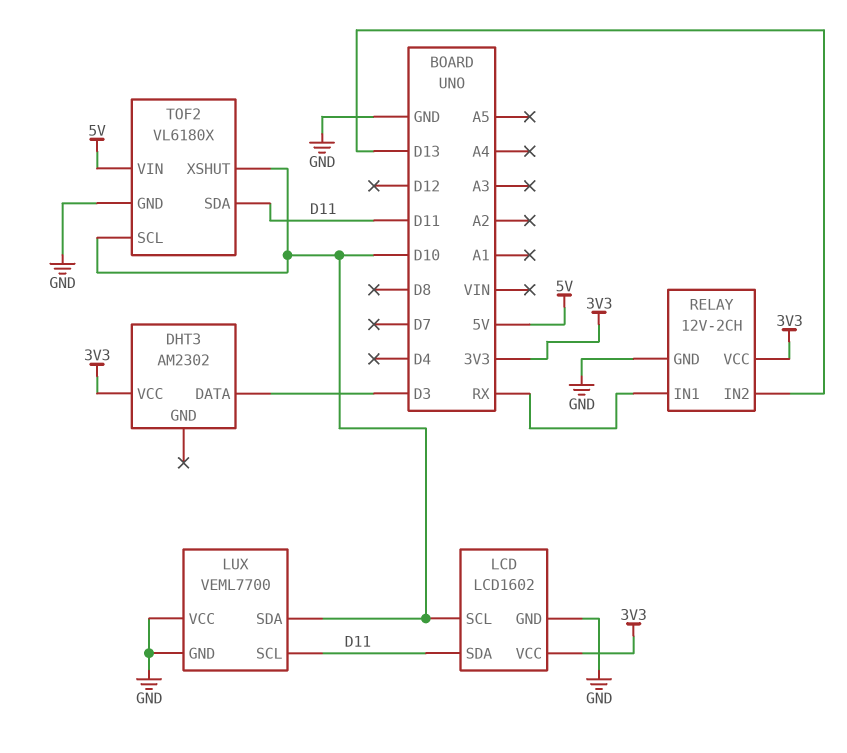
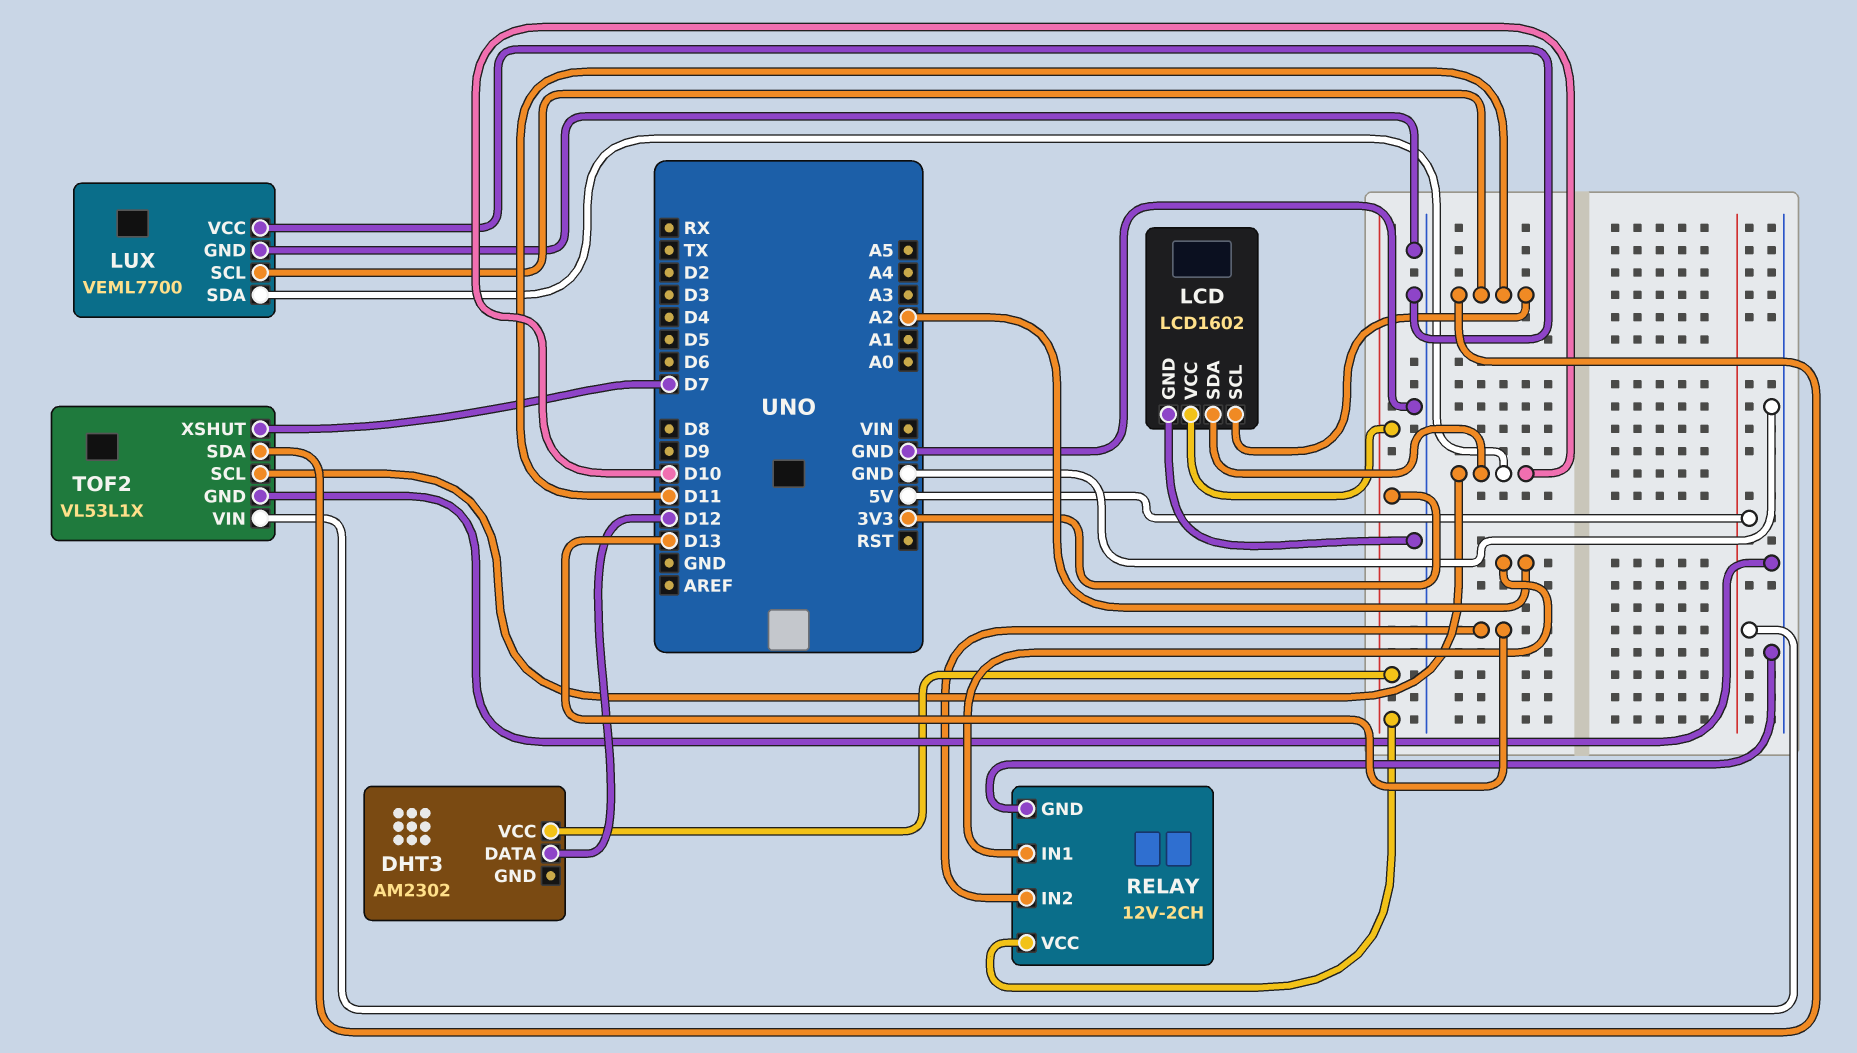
DHT3 pin DATA: D3 -> D12
LCD pin SCL: D10 -> D11
LCD pin SDA: D11 -> D10
RELAY pin IN1: RX -> A2
TOF2: VL6180X -> VL53L1X
TOF2 pin XSHUT: D10 -> D7

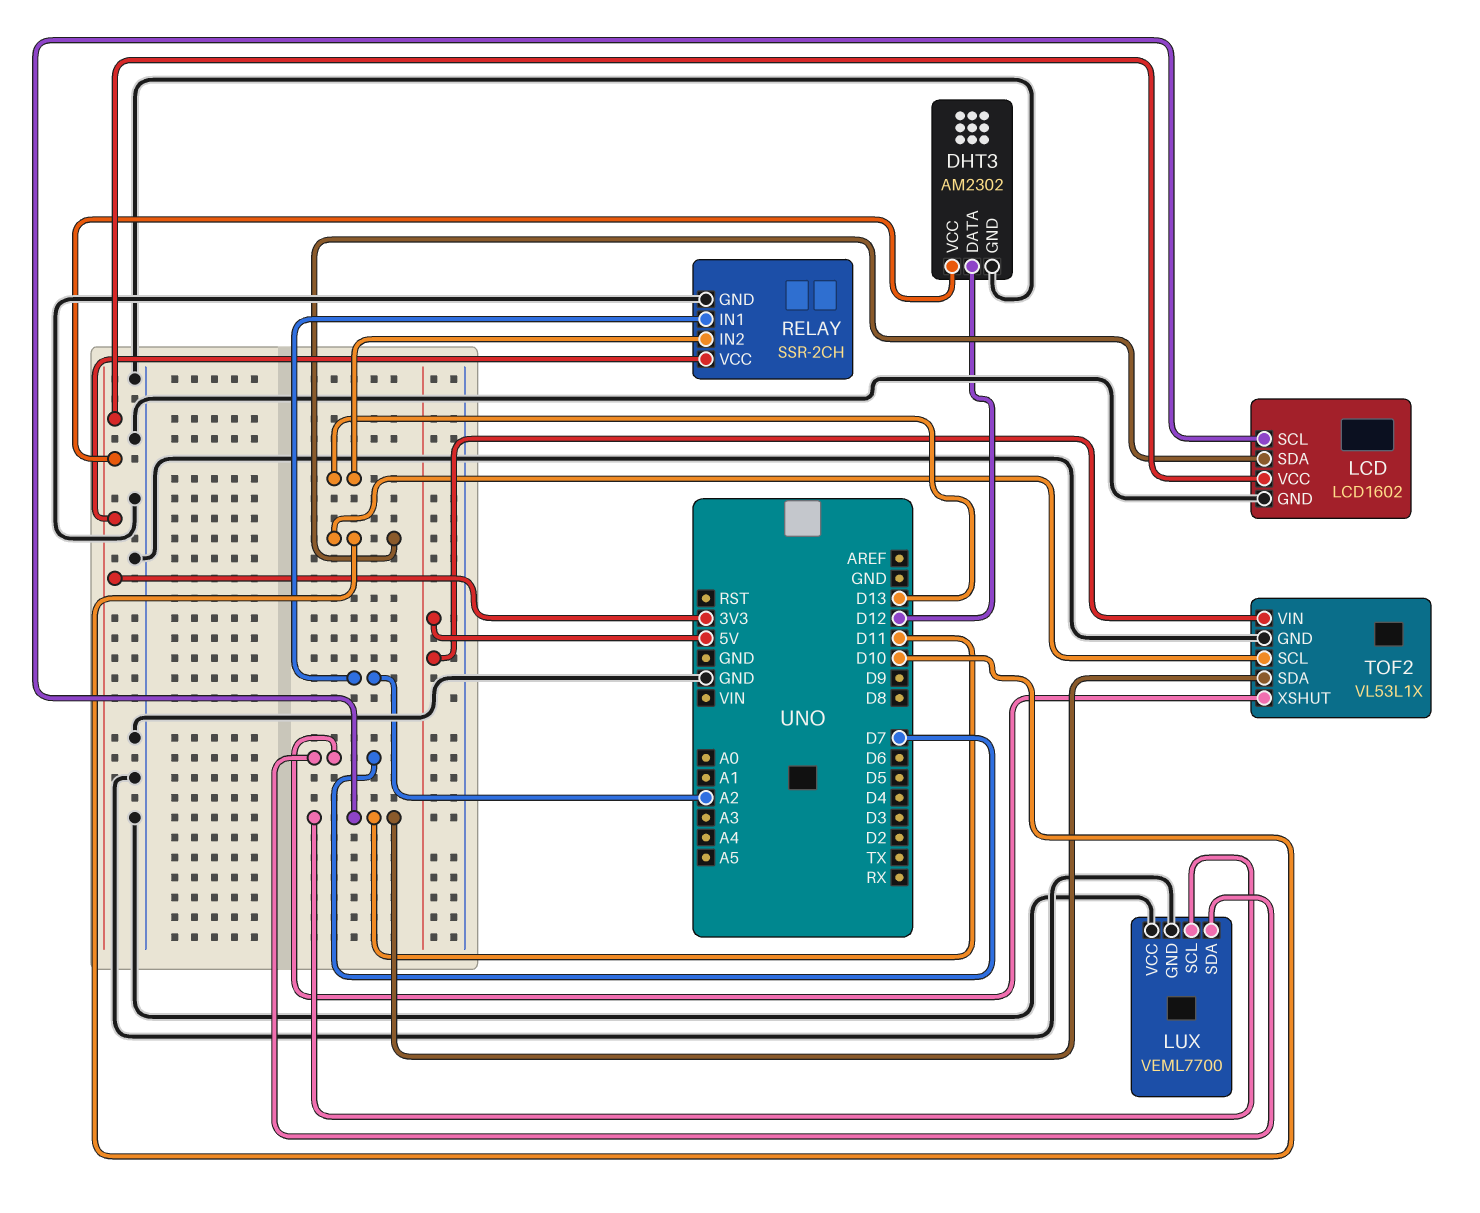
DHT3 pin GND: none -> GND
LUX pin SDA: D10 -> D7
RELAY: 12V-2CH -> SSR-2CH

